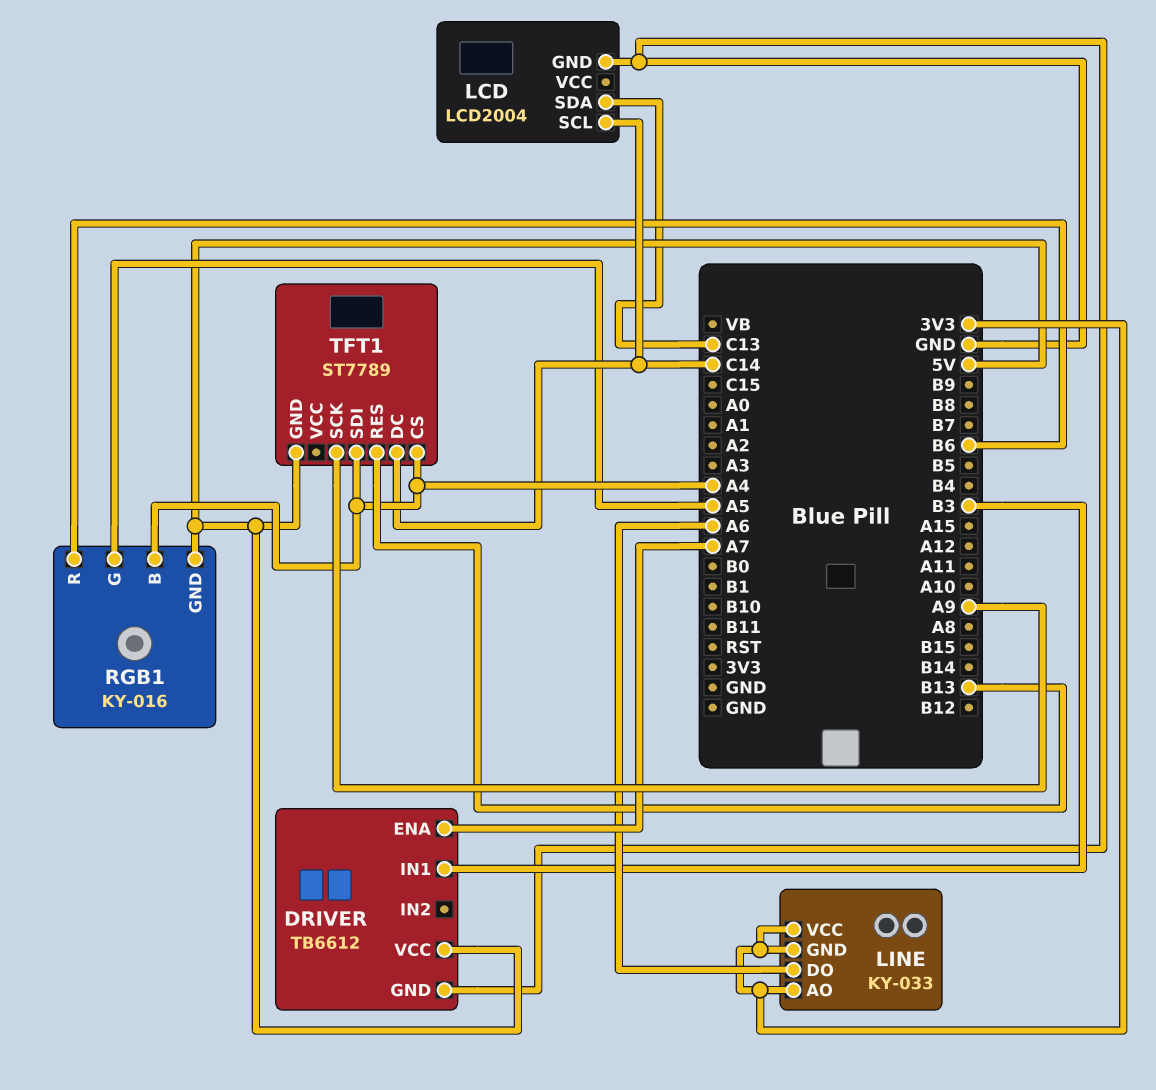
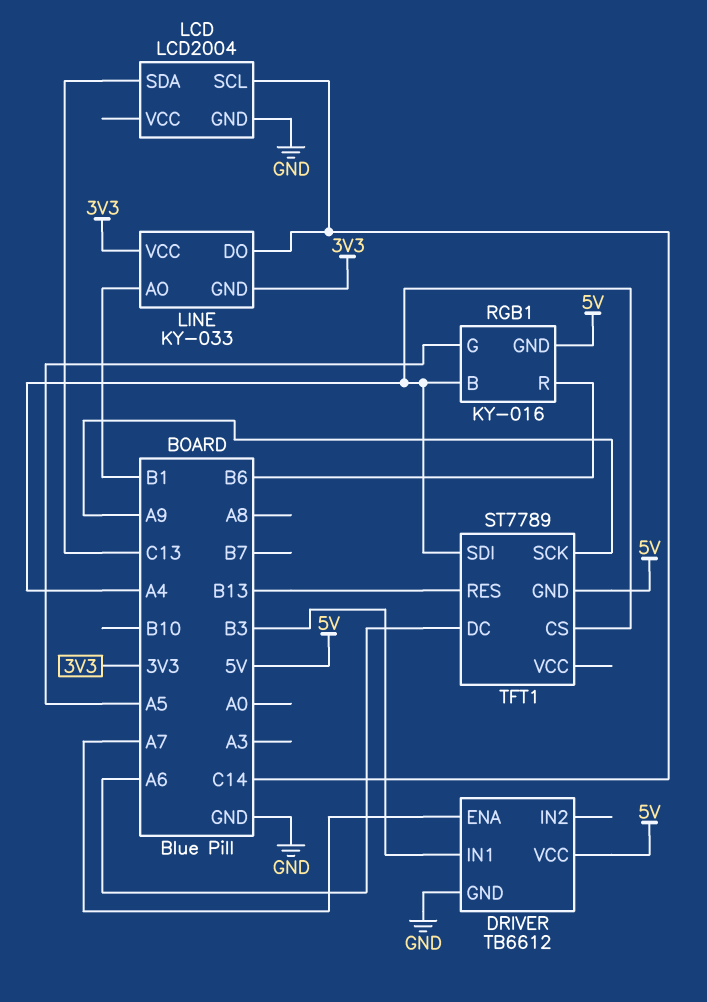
LINE pin AO: 3V3 -> B1
LINE pin DO: A6 -> C14
TFT1 pin DC: C14 -> A6

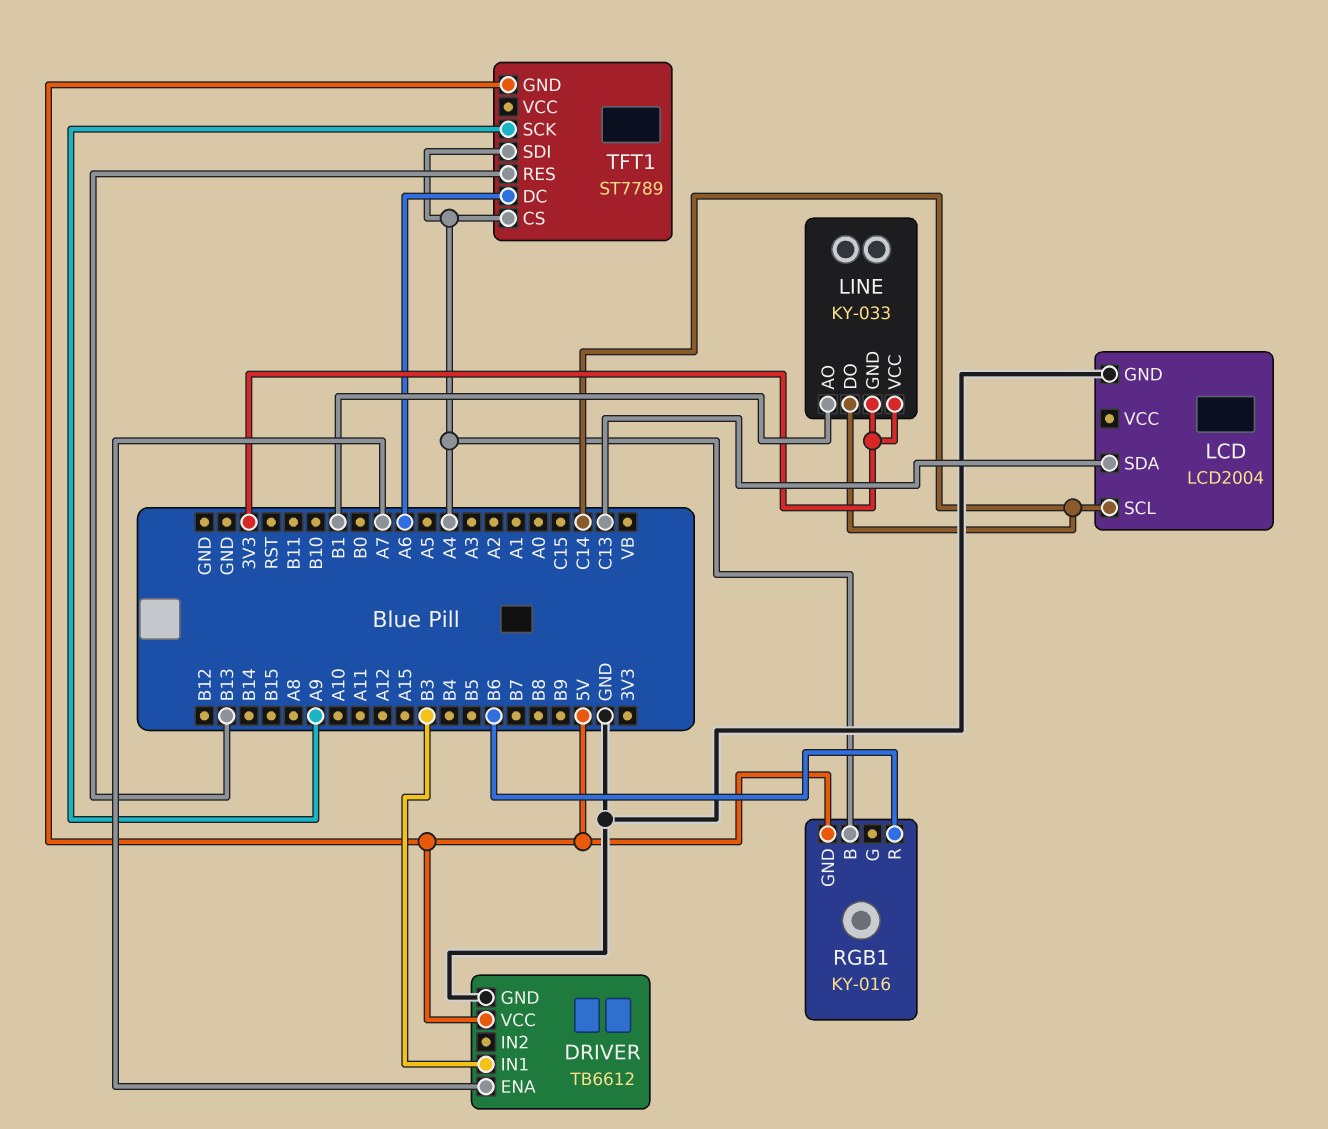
RGB1 pin G: A5 -> none

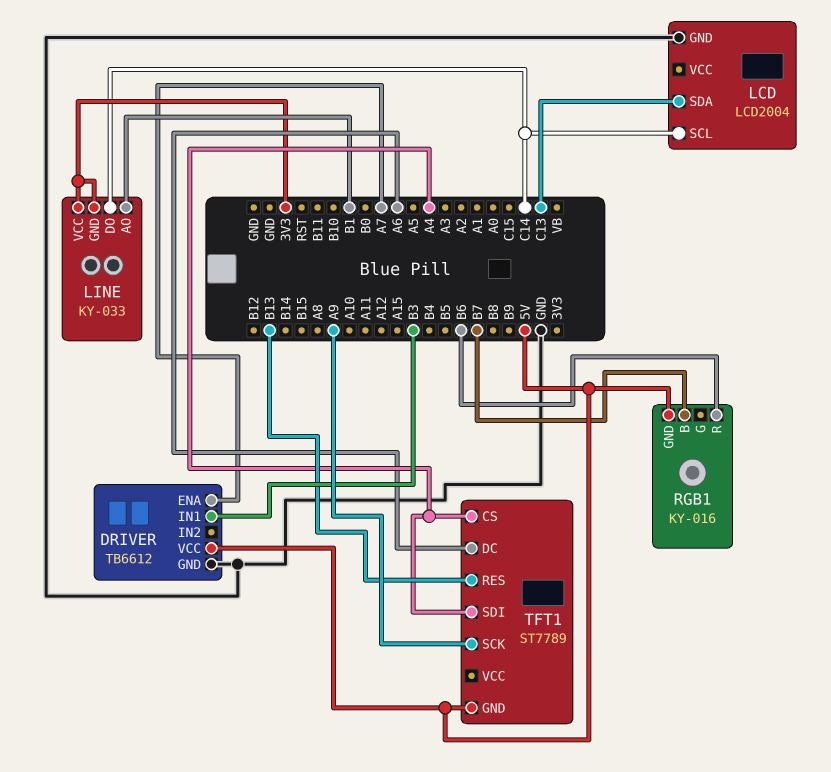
RGB1 pin B: A4 -> B7

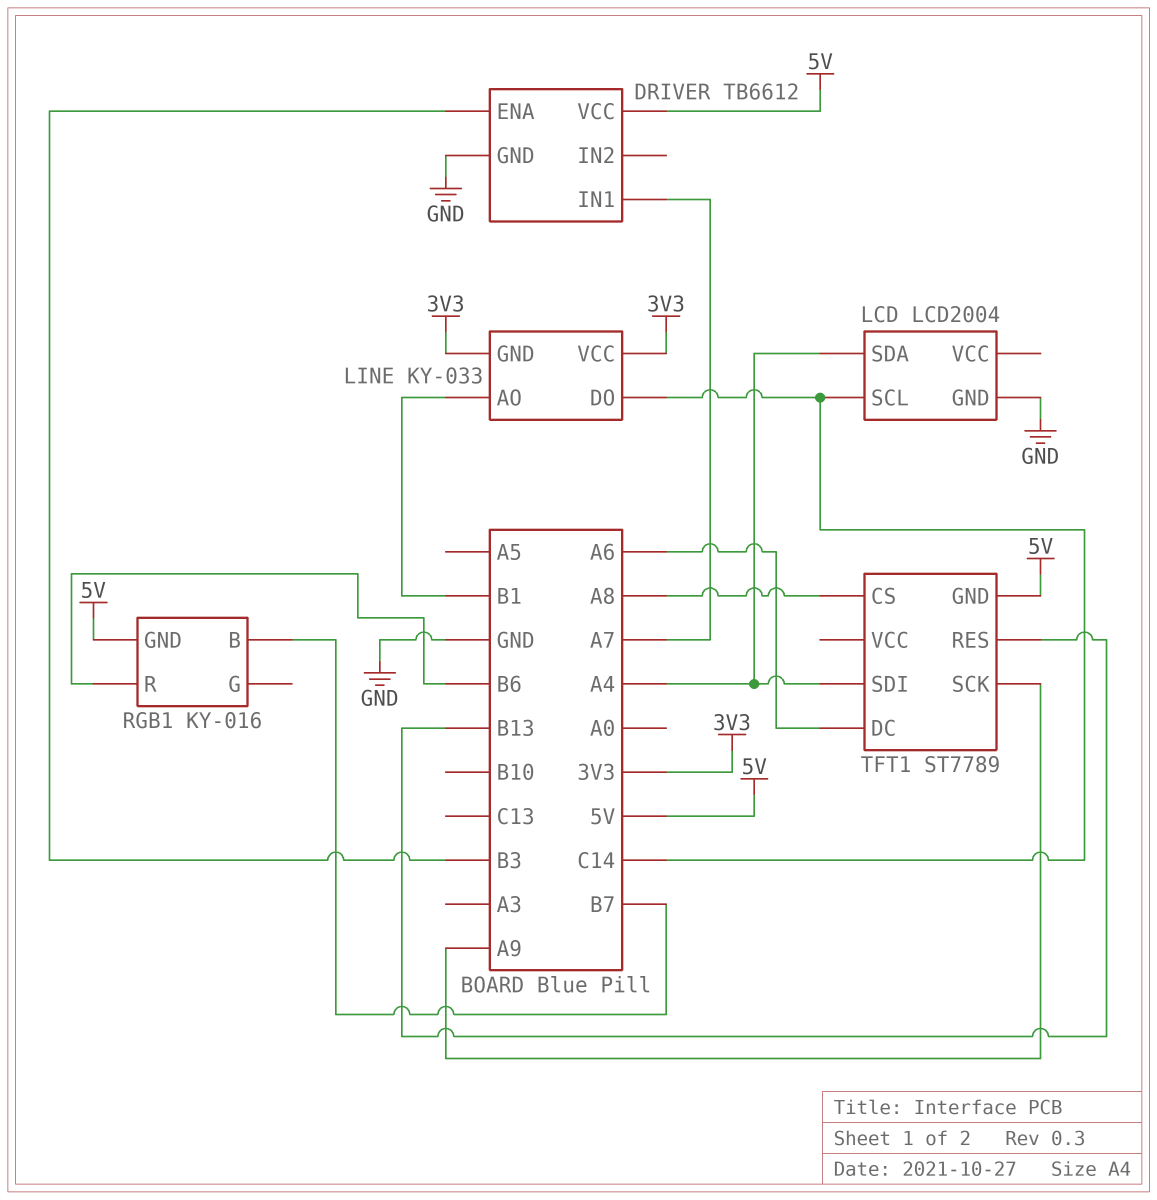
DRIVER pin ENA: A7 -> B3
DRIVER pin IN1: B3 -> A7
LCD pin SDA: C13 -> A4
TFT1 pin CS: A4 -> A8

